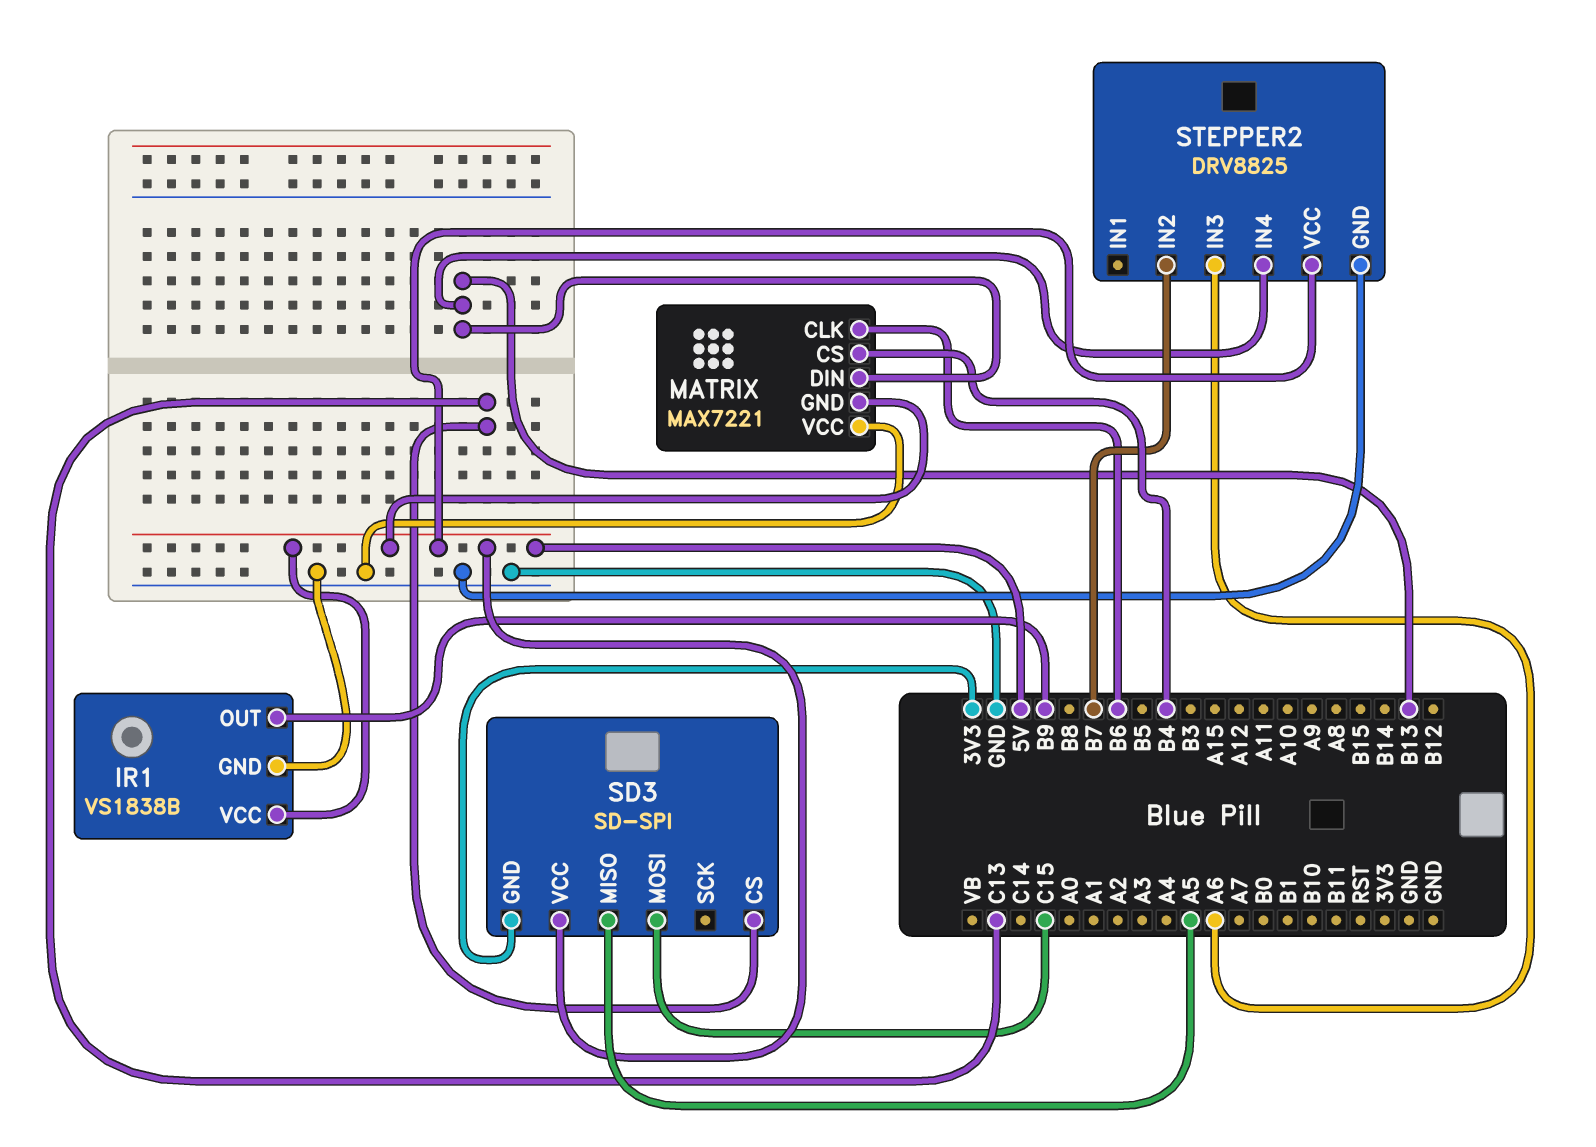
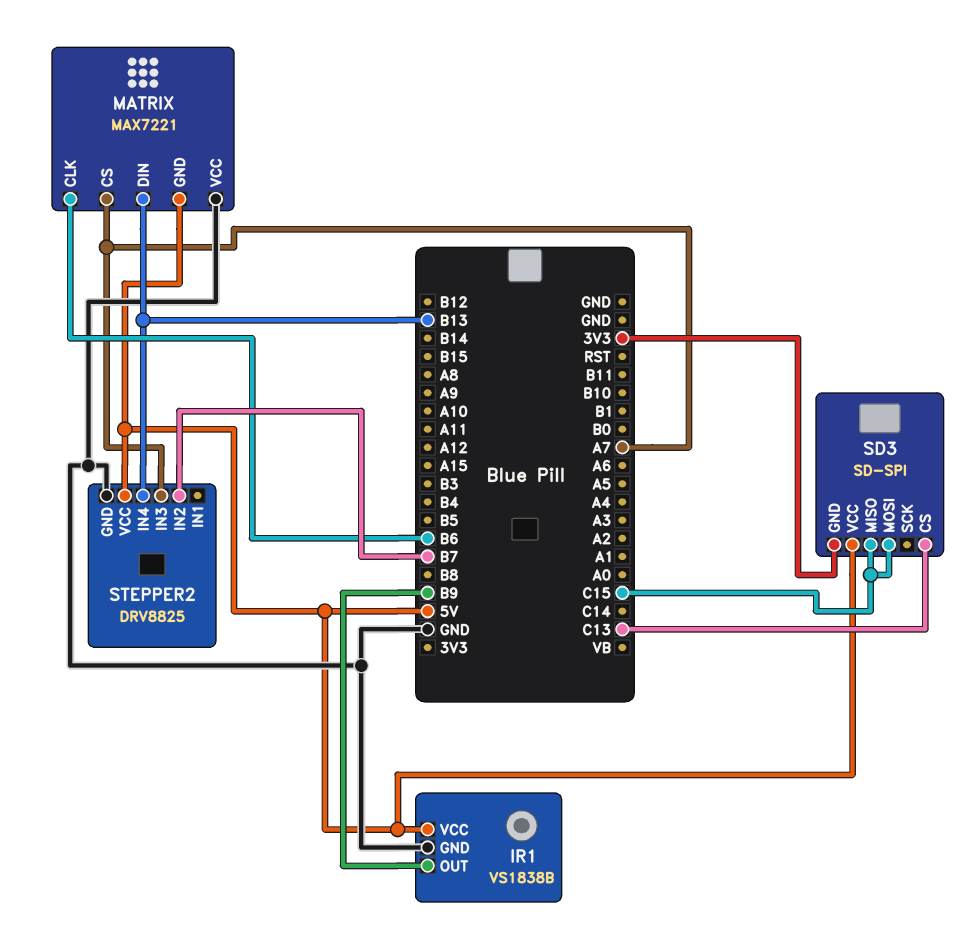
MATRIX pin CS: B4 -> A7
SD3 pin MISO: A5 -> C15
STEPPER2 pin IN3: A6 -> A7

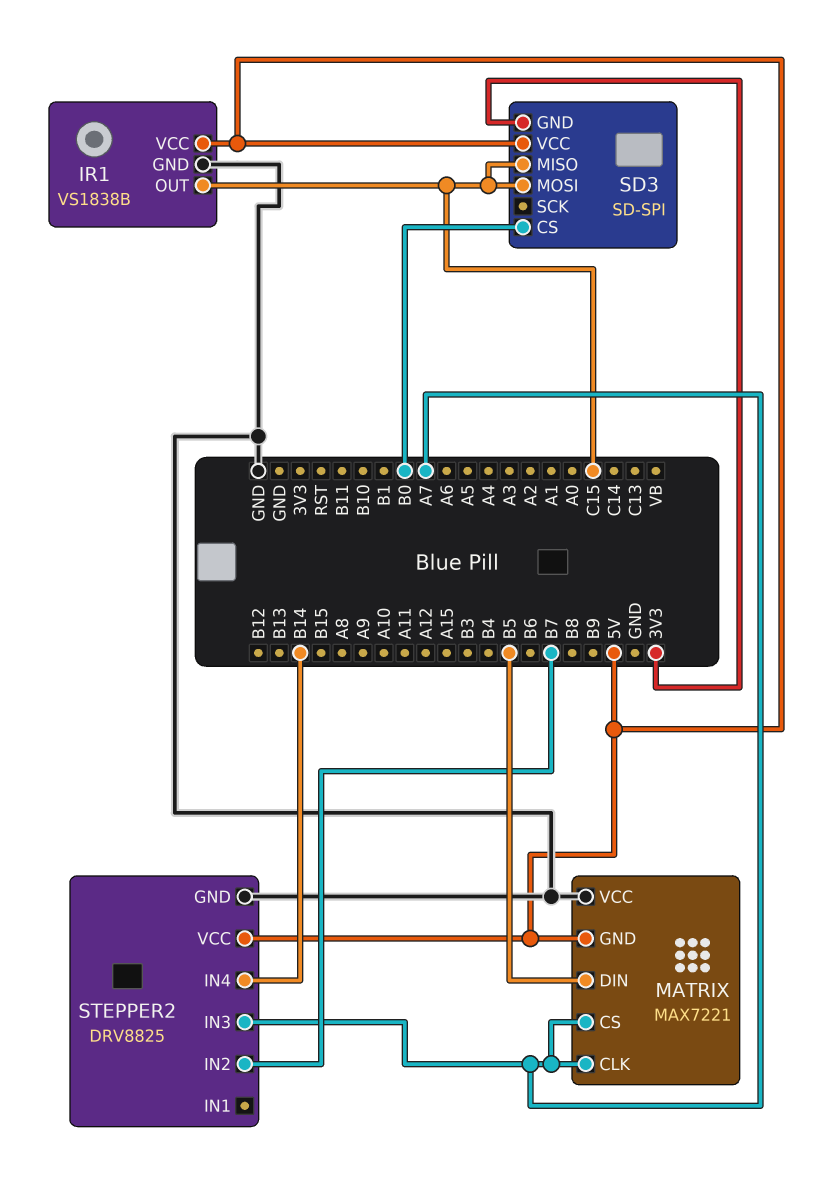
IR1 pin OUT: B9 -> C15
MATRIX pin CLK: B6 -> A7
MATRIX pin DIN: B13 -> B5
SD3 pin CS: C13 -> B0
STEPPER2 pin IN4: B13 -> B14

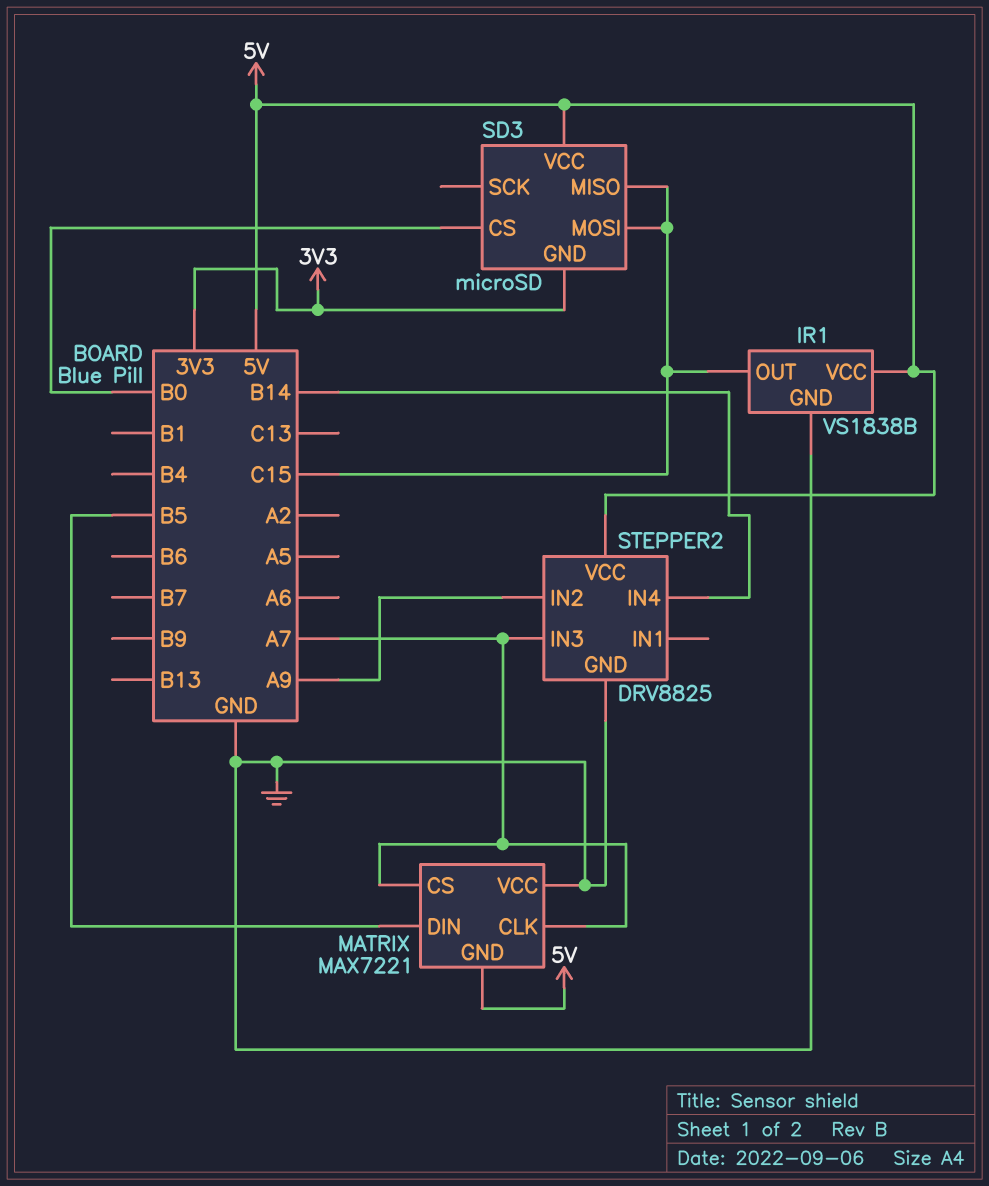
SD3: SD-SPI -> microSD
STEPPER2 pin IN2: B7 -> A9

